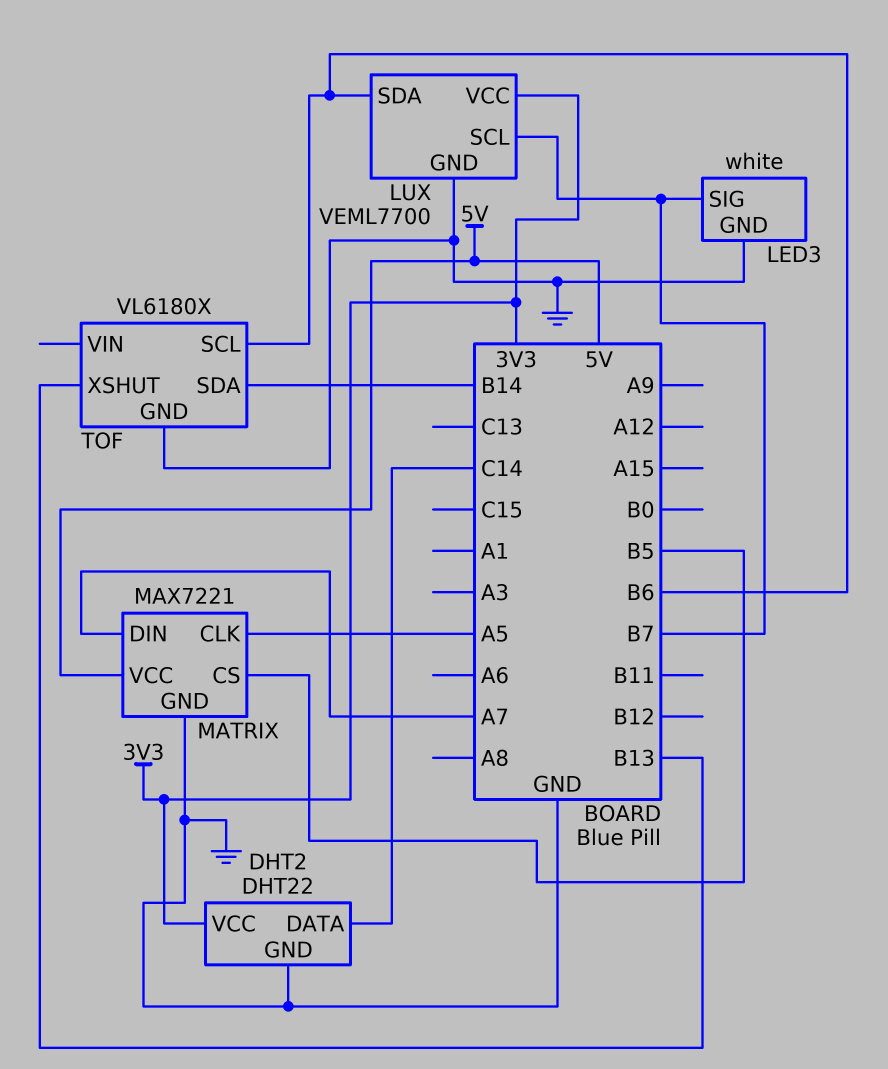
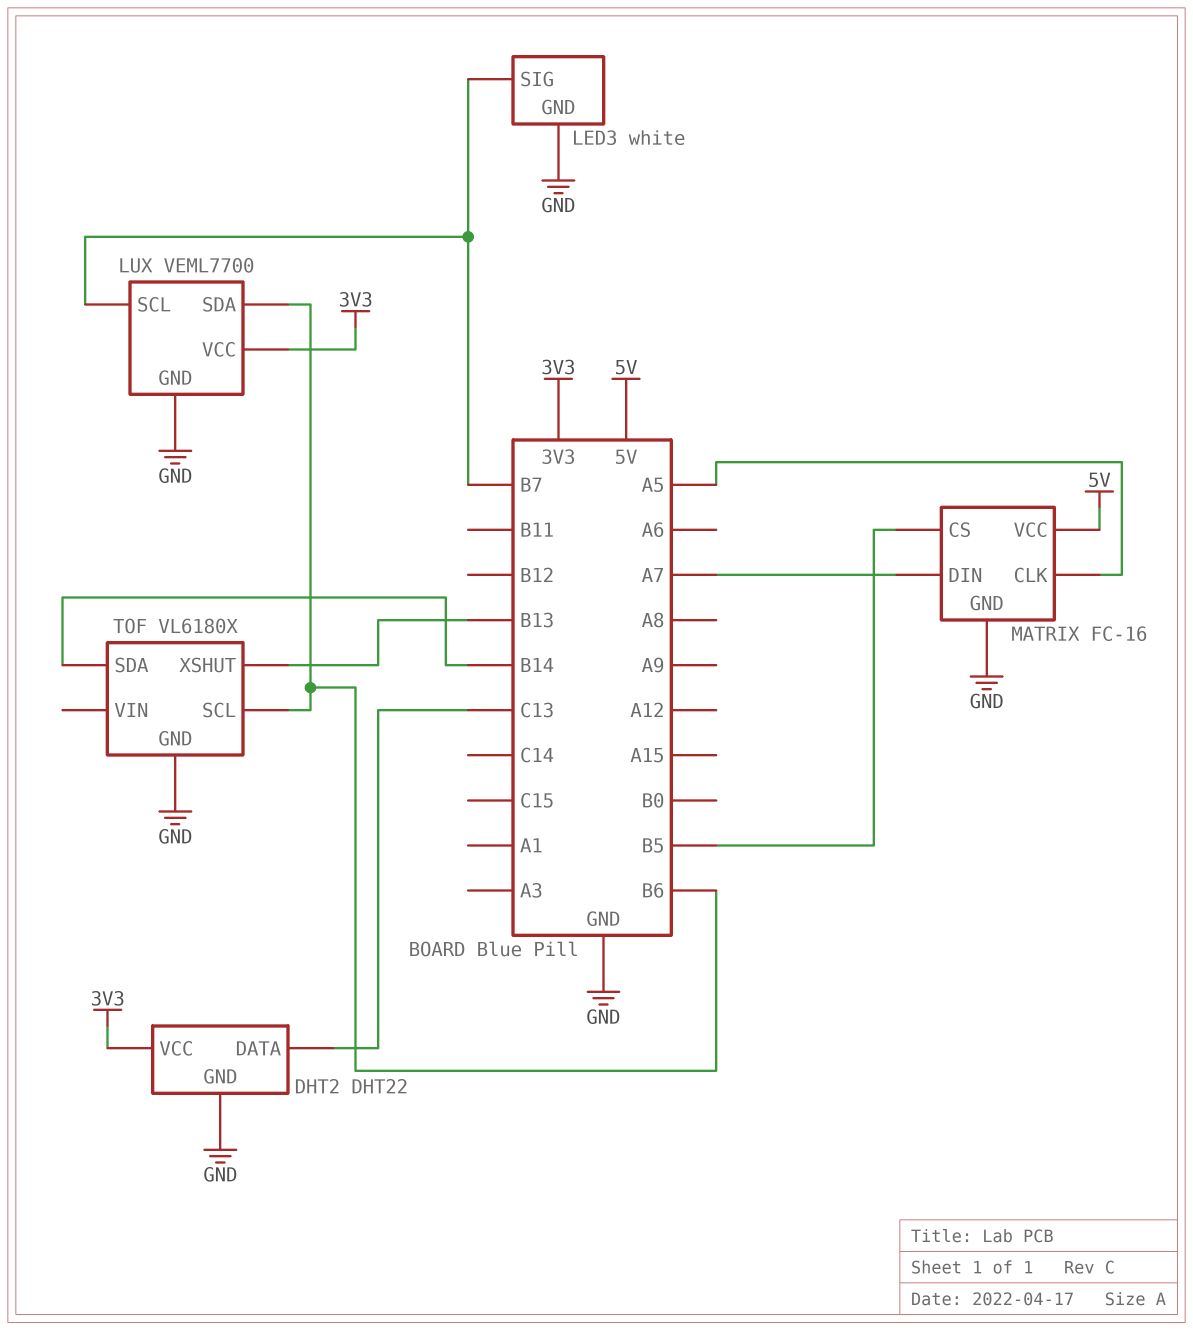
DHT2 pin DATA: C14 -> C13
MATRIX: MAX7221 -> FC-16

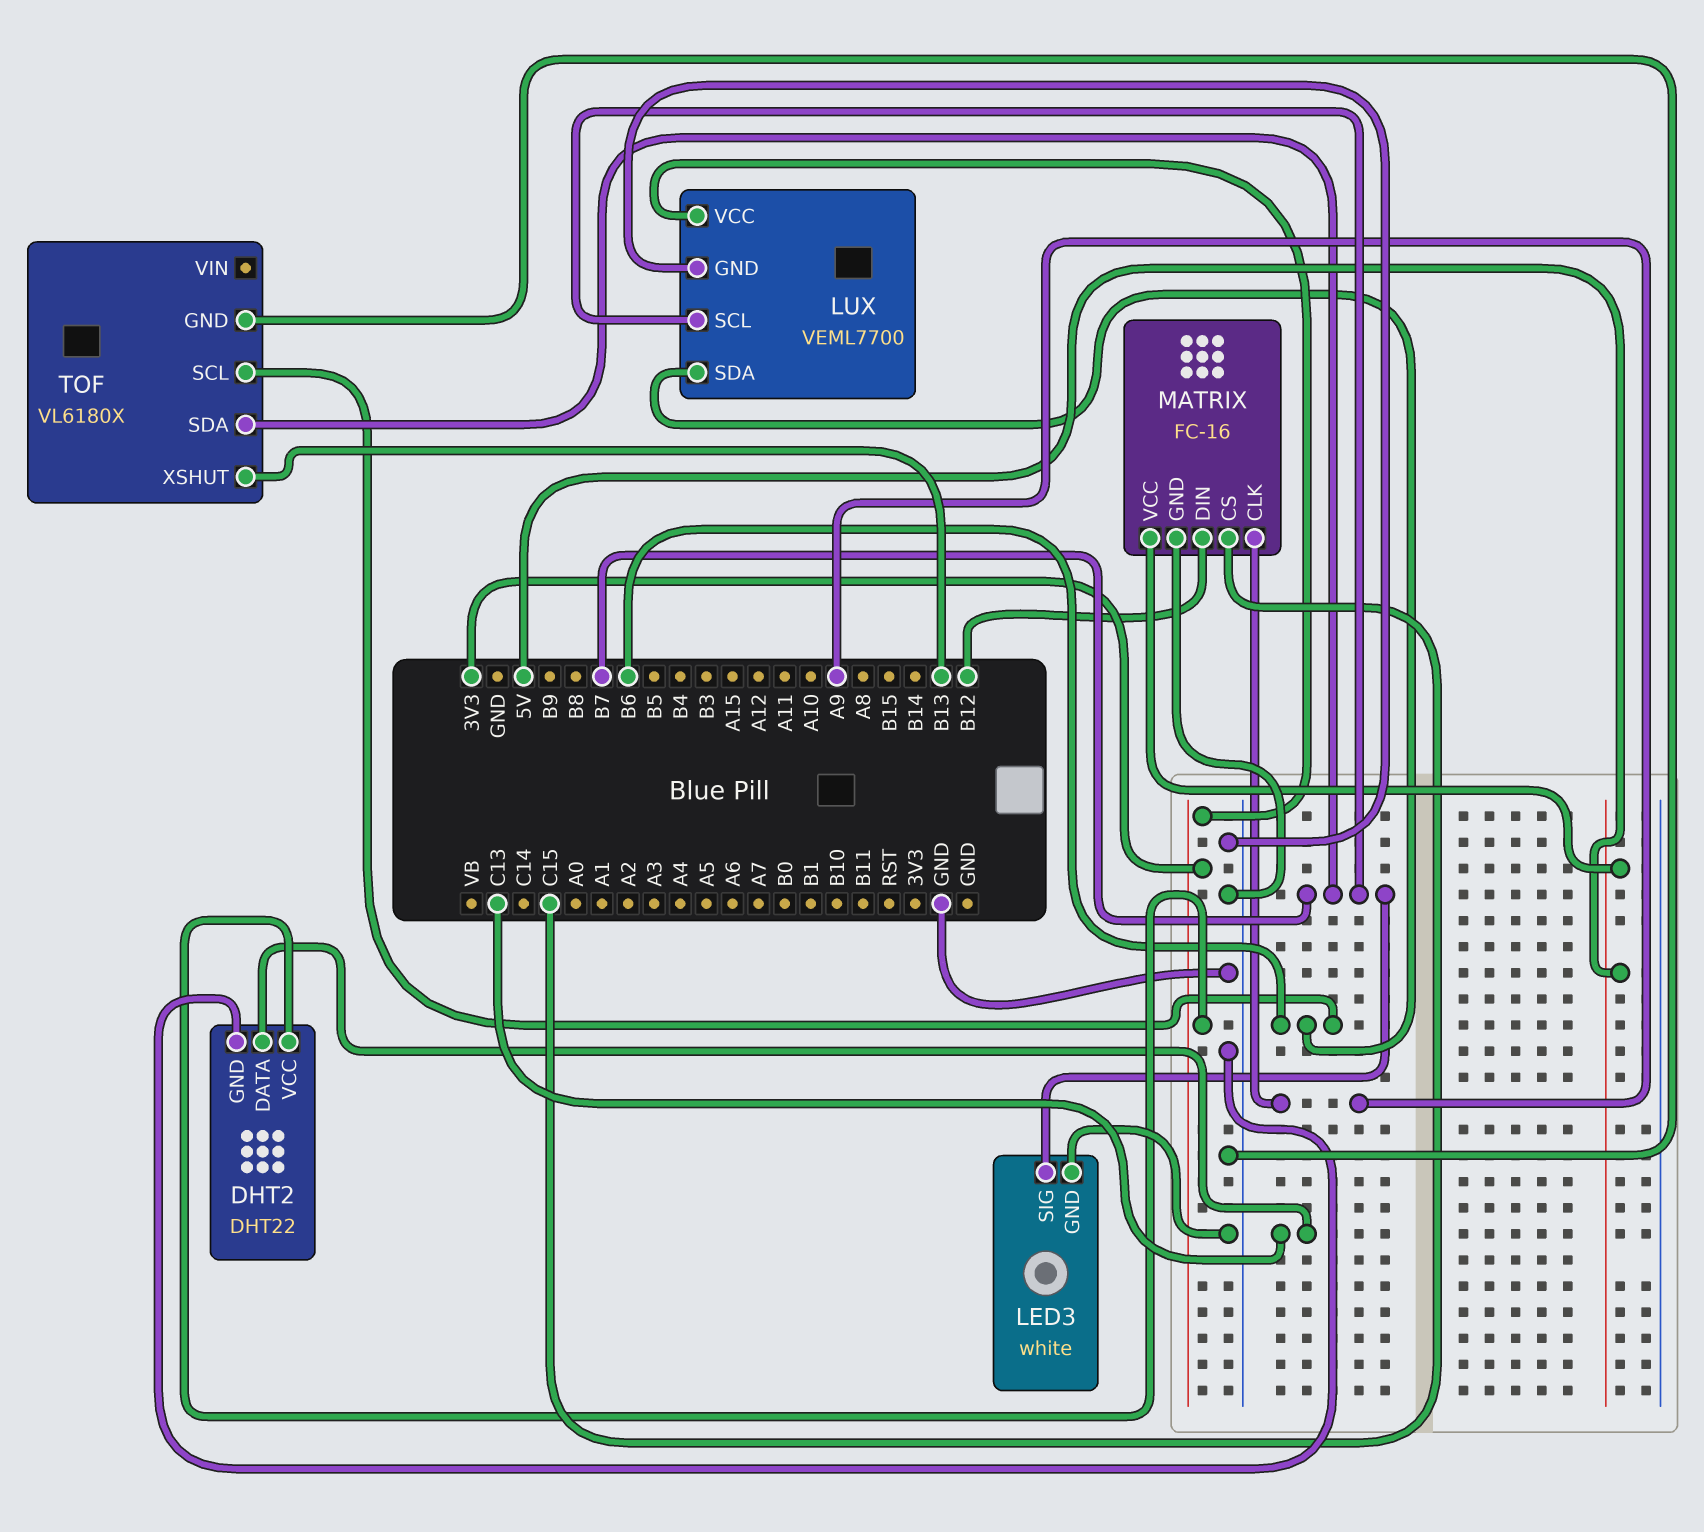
MATRIX pin CLK: A5 -> A9
MATRIX pin CS: B5 -> C15
MATRIX pin DIN: A7 -> B12
TOF pin SDA: B14 -> B7

